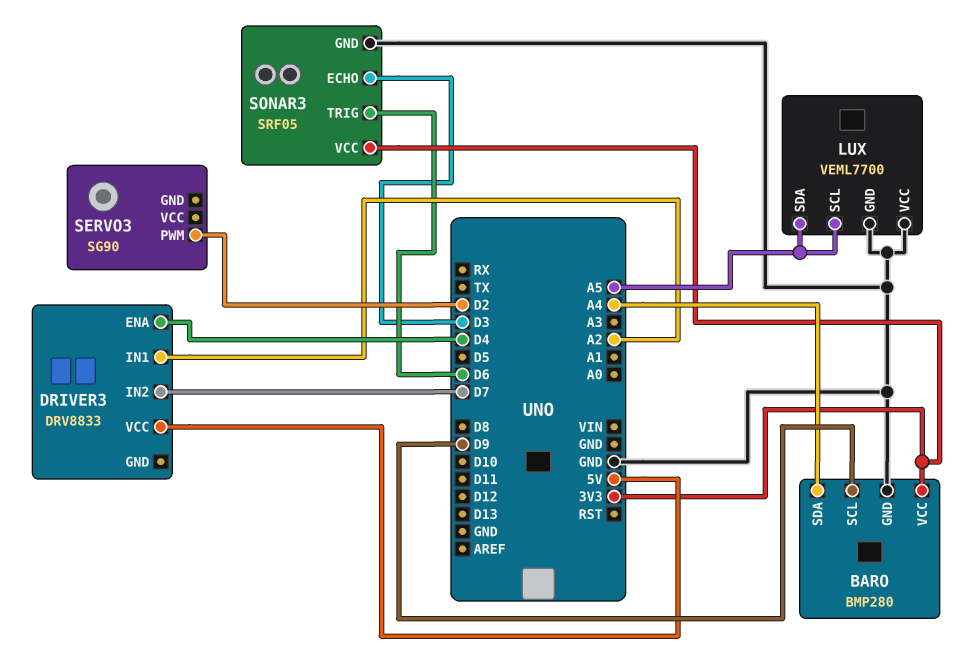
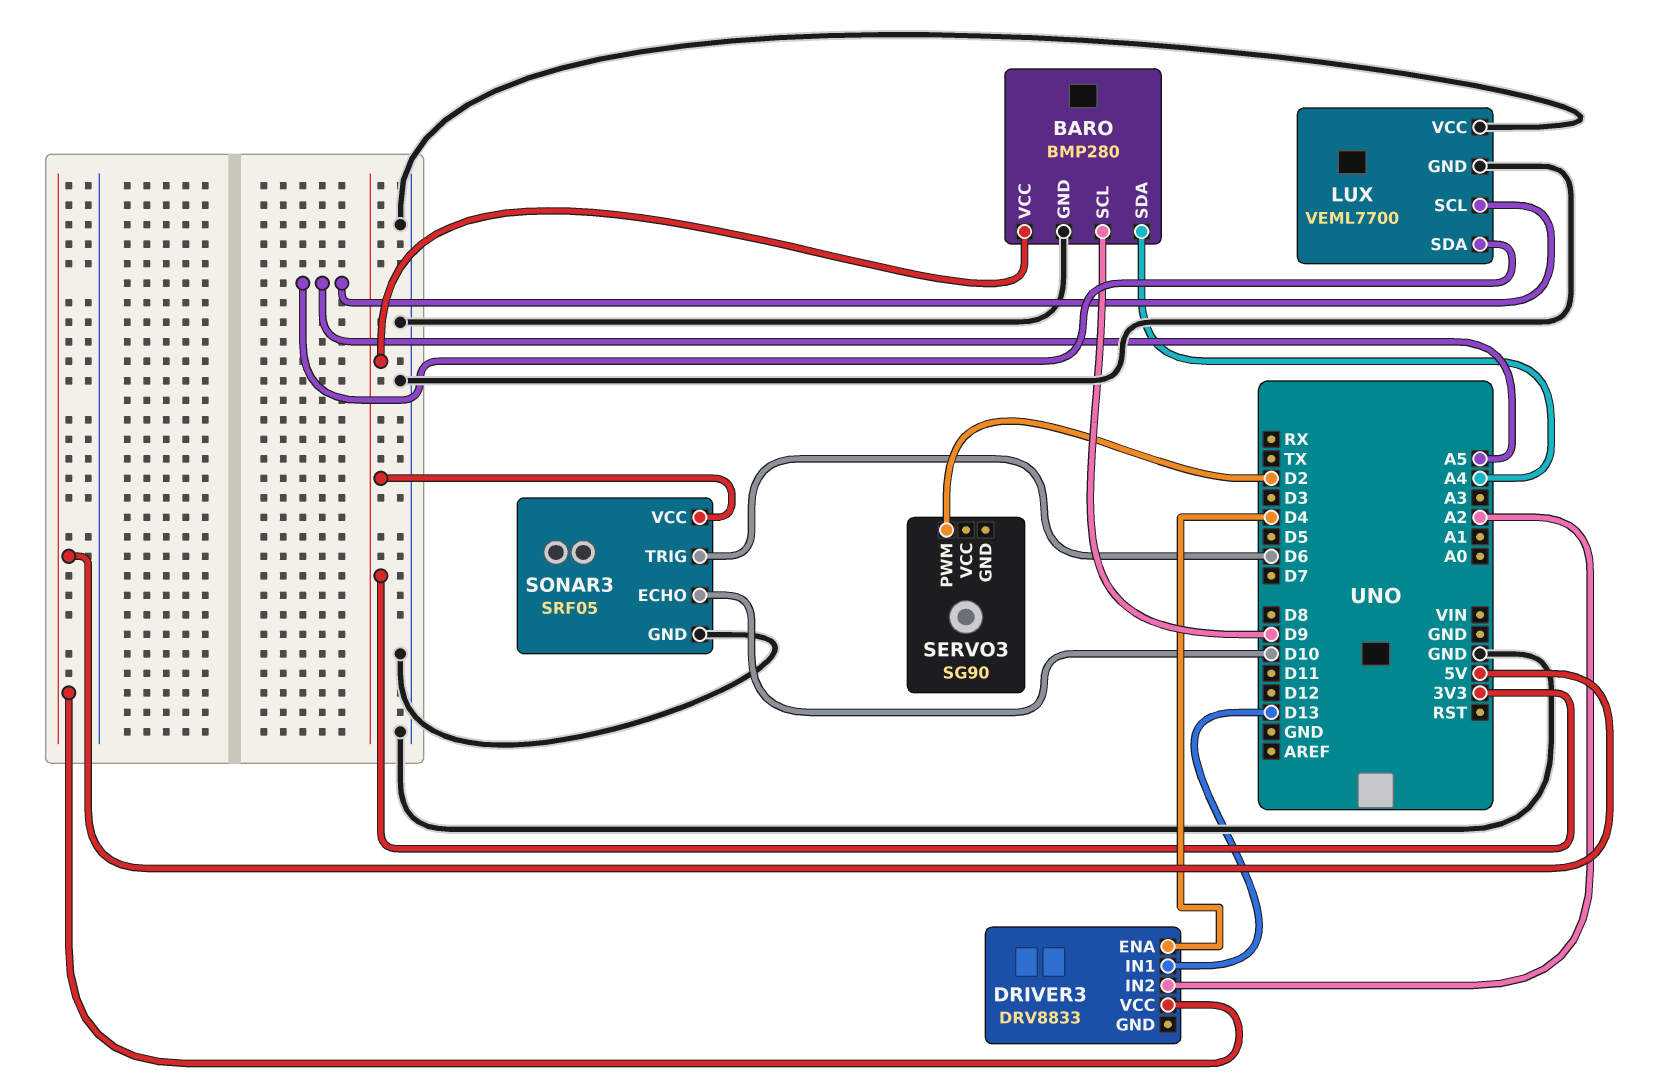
DRIVER3 pin IN1: A2 -> D13
DRIVER3 pin IN2: D7 -> A2
SONAR3 pin ECHO: D3 -> D10

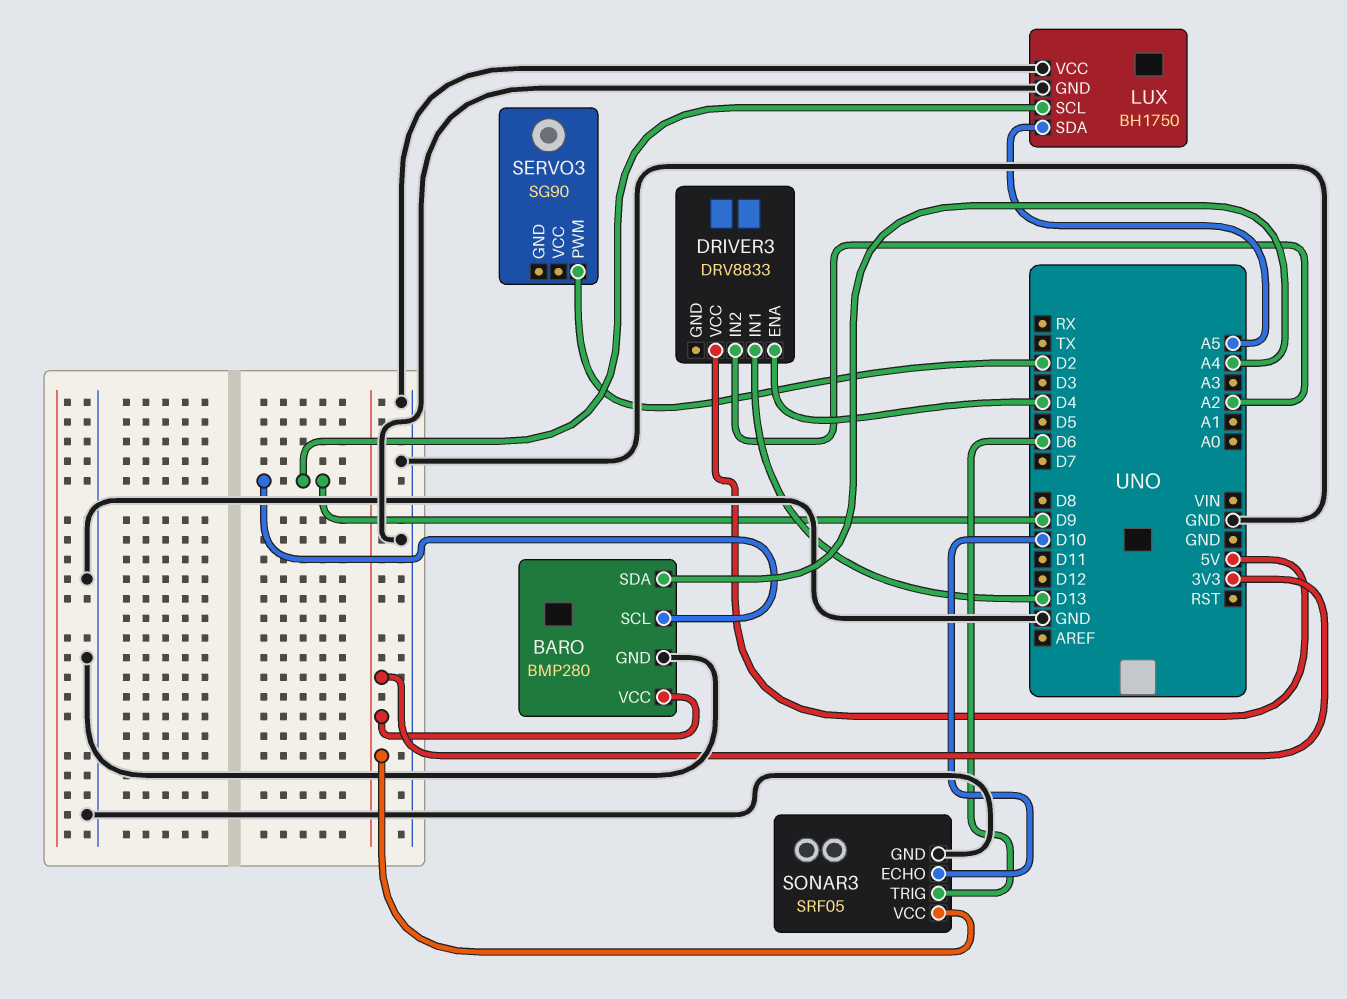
LUX: VEML7700 -> BH1750
LUX pin SCL: A5 -> D9

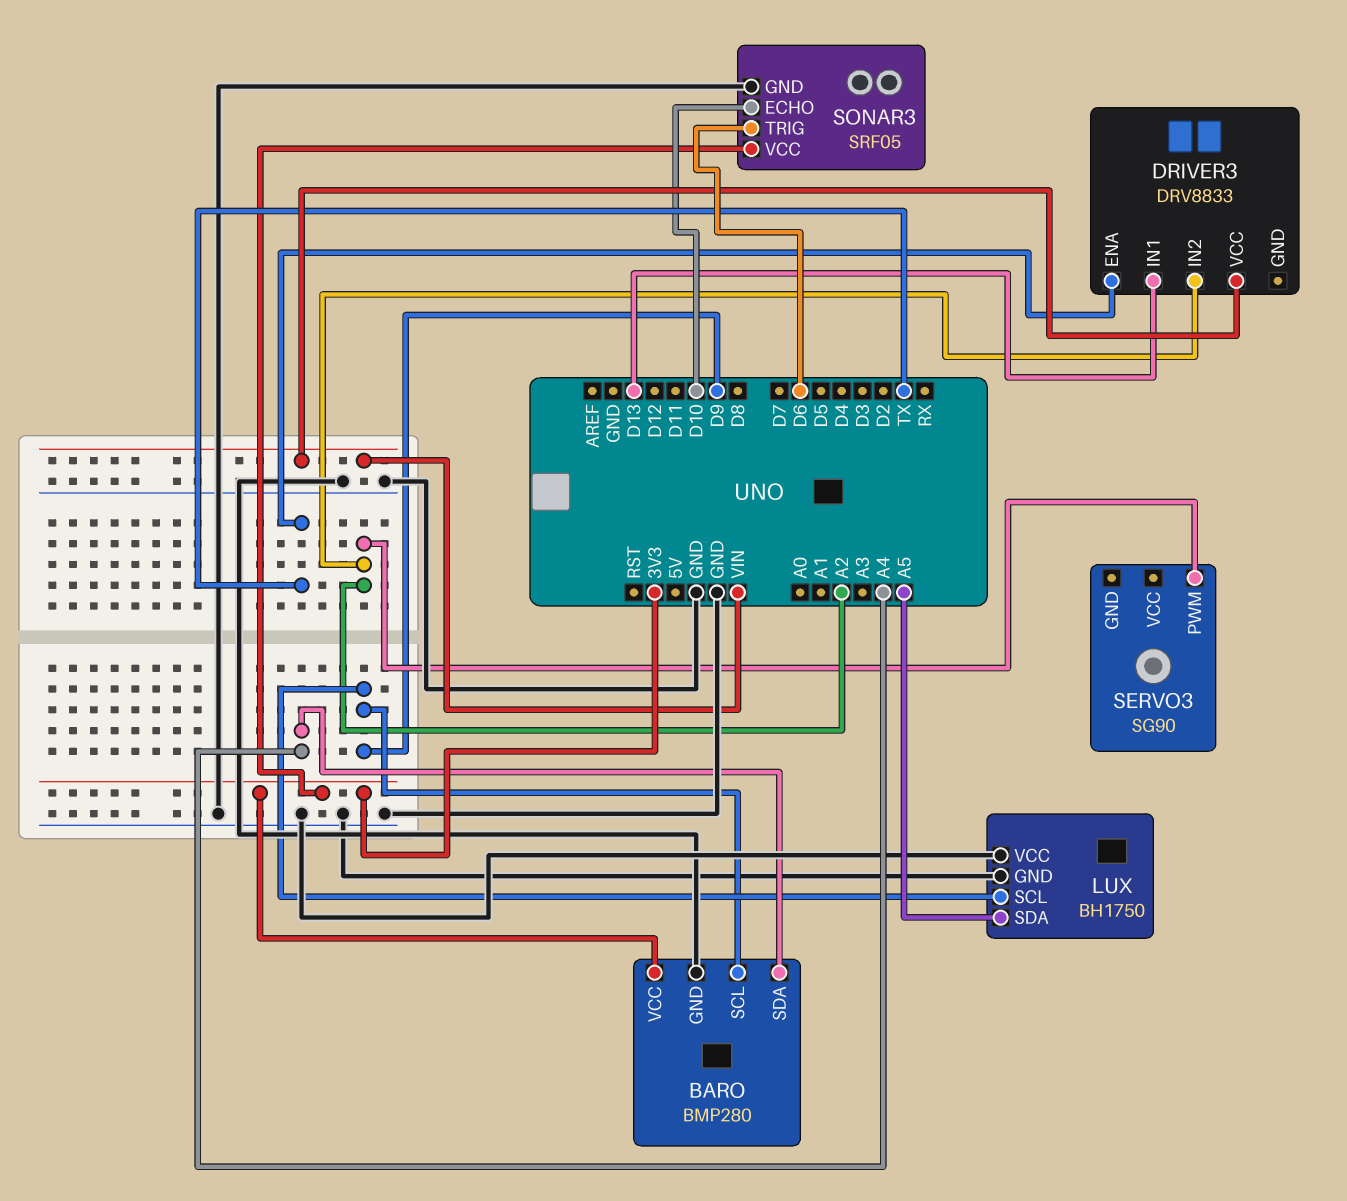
DRIVER3 pin ENA: D4 -> TX
DRIVER3 pin VCC: 5V -> VIN
SERVO3 pin PWM: D2 -> A2

